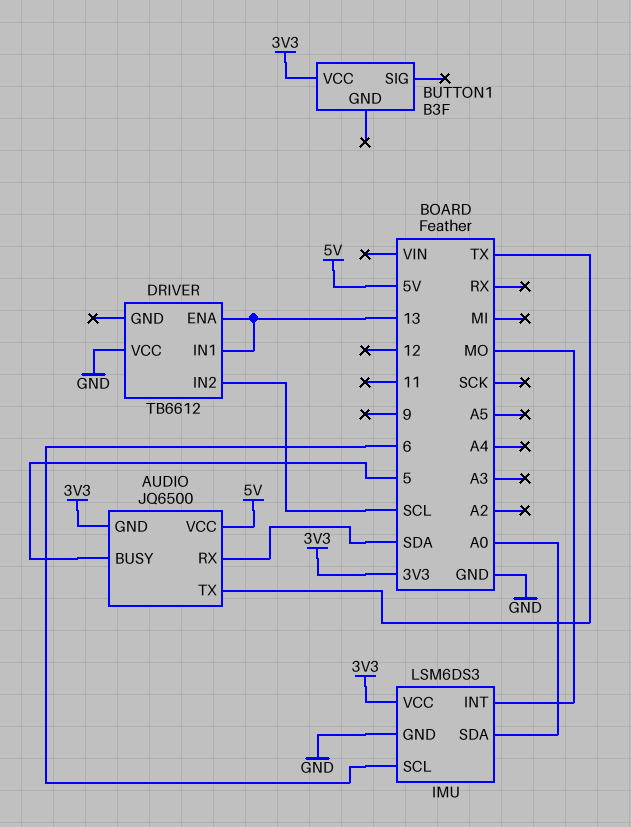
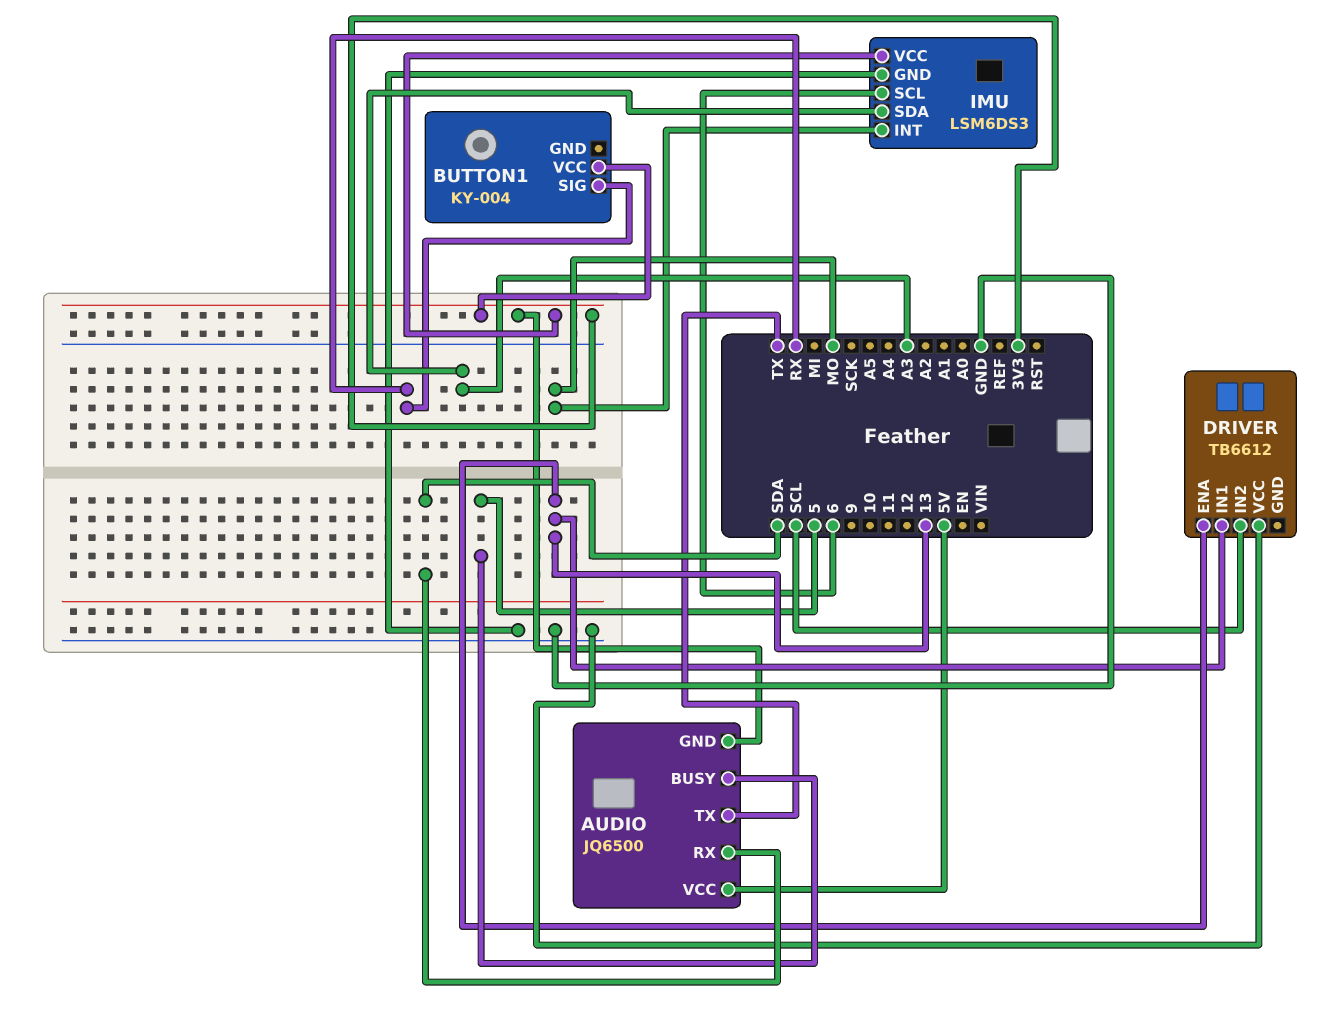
BUTTON1: B3F -> KY-004
BUTTON1 pin SIG: none -> RX
IMU pin SDA: A0 -> A3

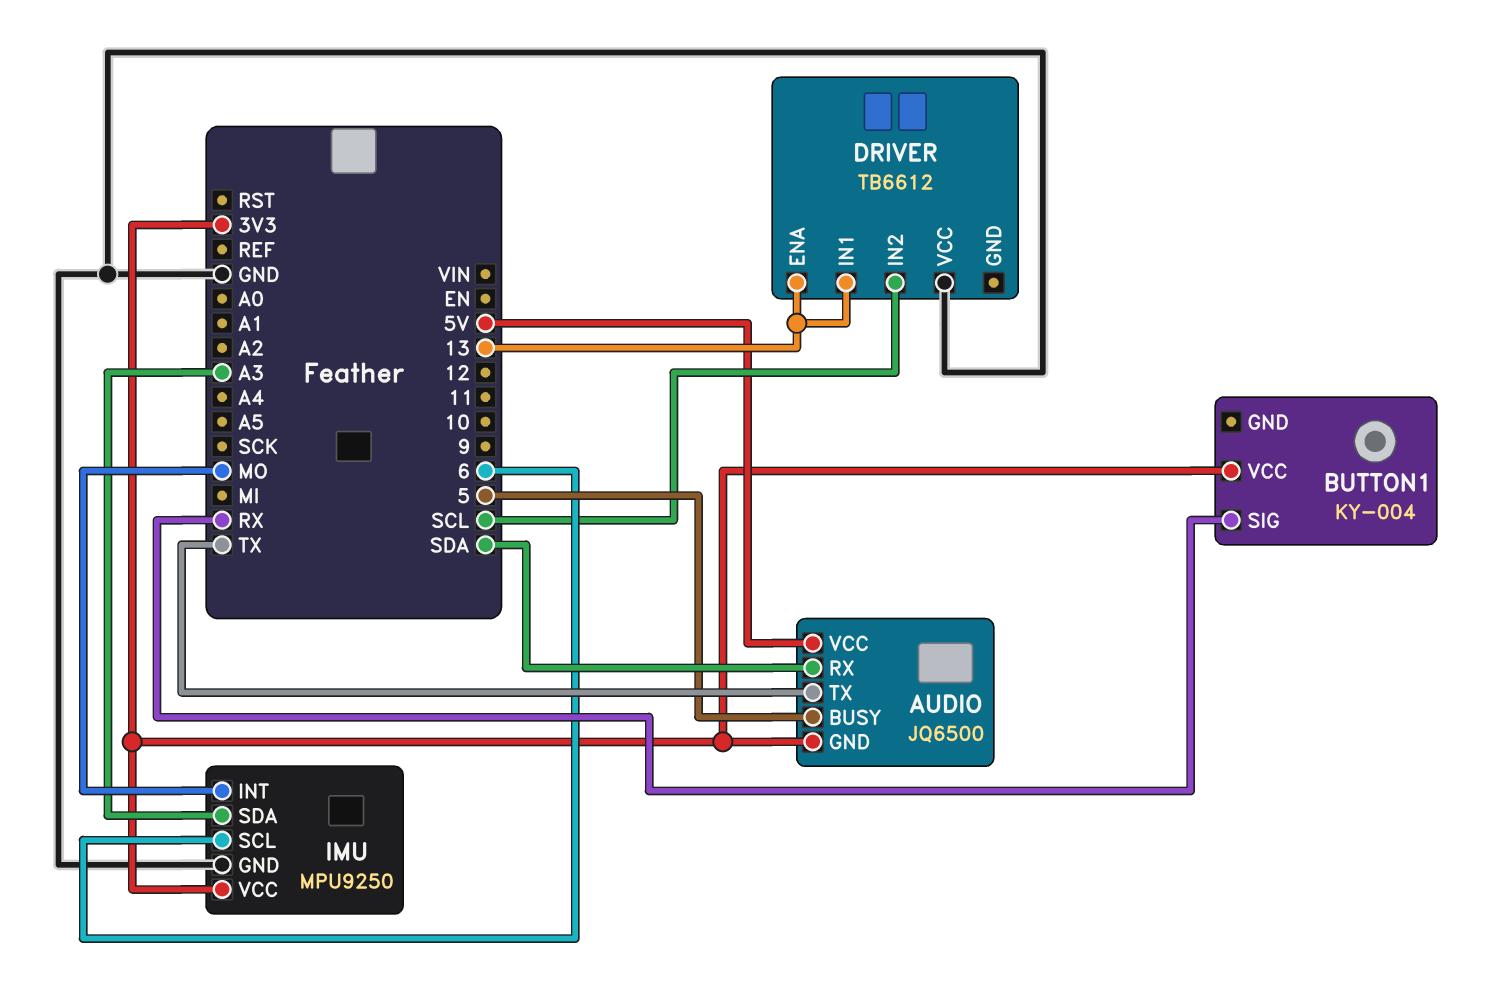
IMU: LSM6DS3 -> MPU9250

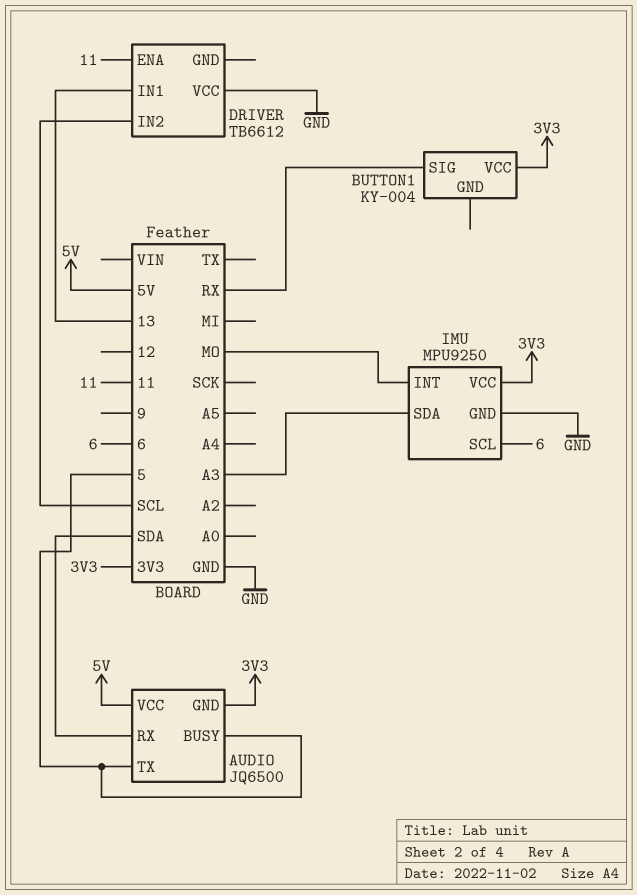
AUDIO pin TX: TX -> 5
DRIVER pin ENA: 13 -> 11

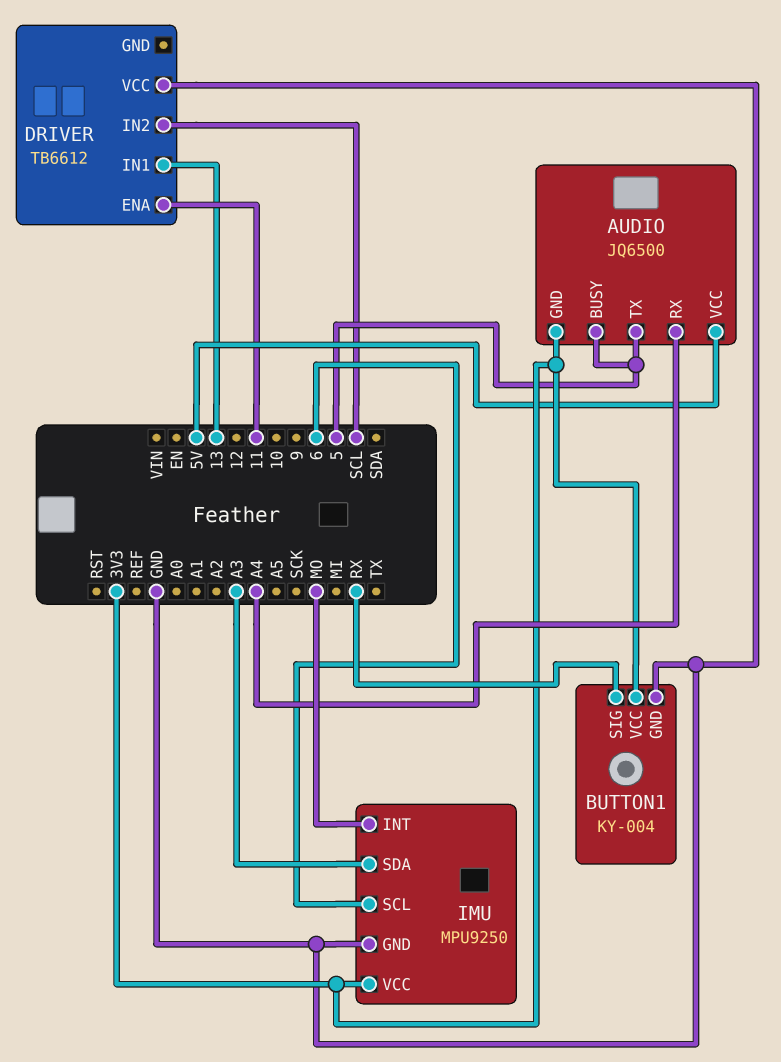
AUDIO pin RX: SDA -> A4
BUTTON1 pin GND: none -> GND

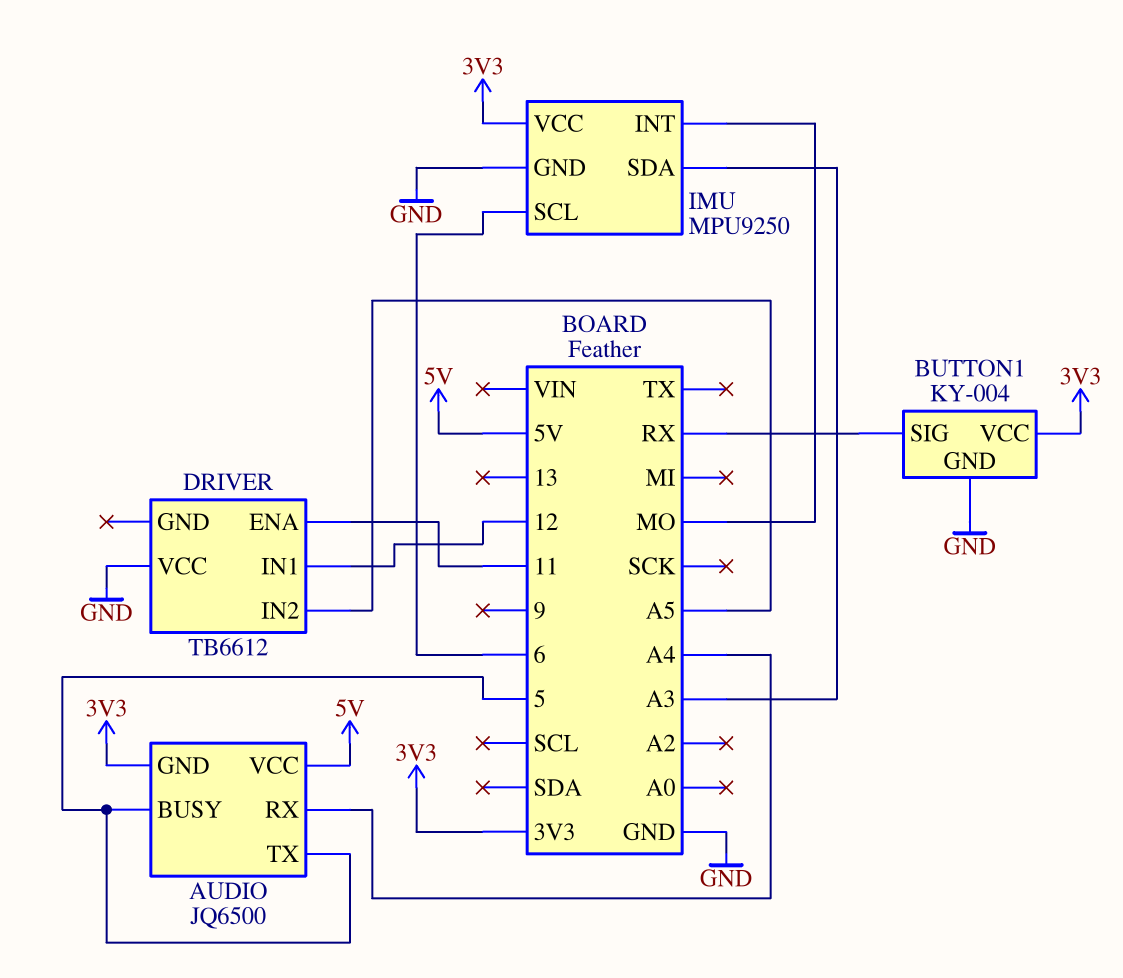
DRIVER pin IN1: 13 -> 12
DRIVER pin IN2: SCL -> A5

